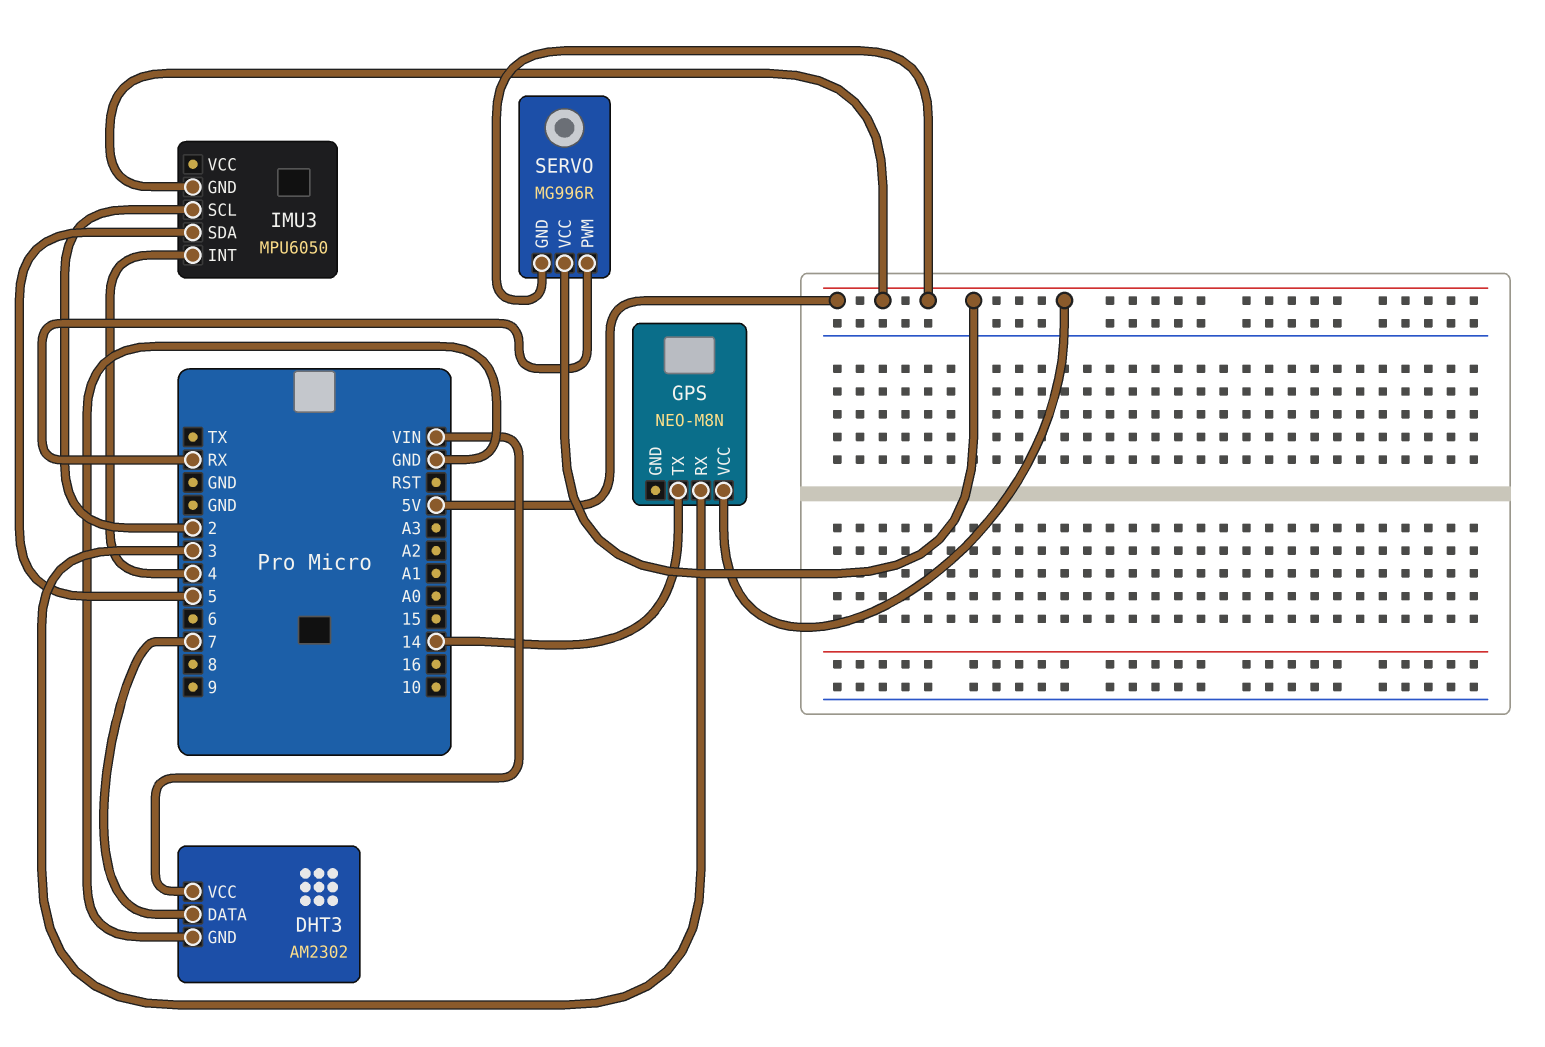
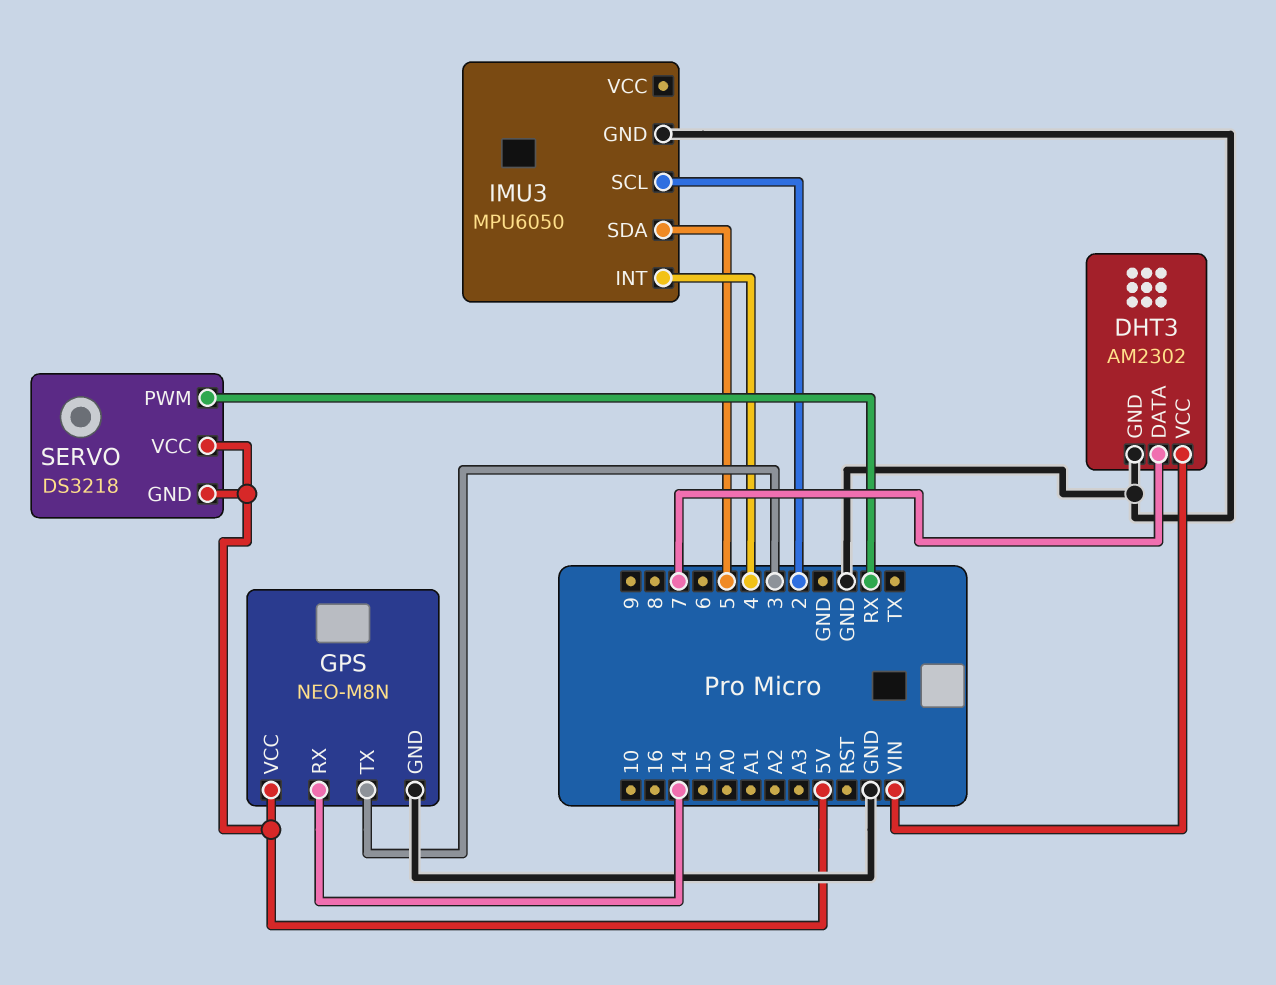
GPS pin GND: none -> GND
GPS pin RX: 3 -> 14
GPS pin TX: 14 -> 3
IMU3 pin GND: 5V -> GND
SERVO: MG996R -> DS3218

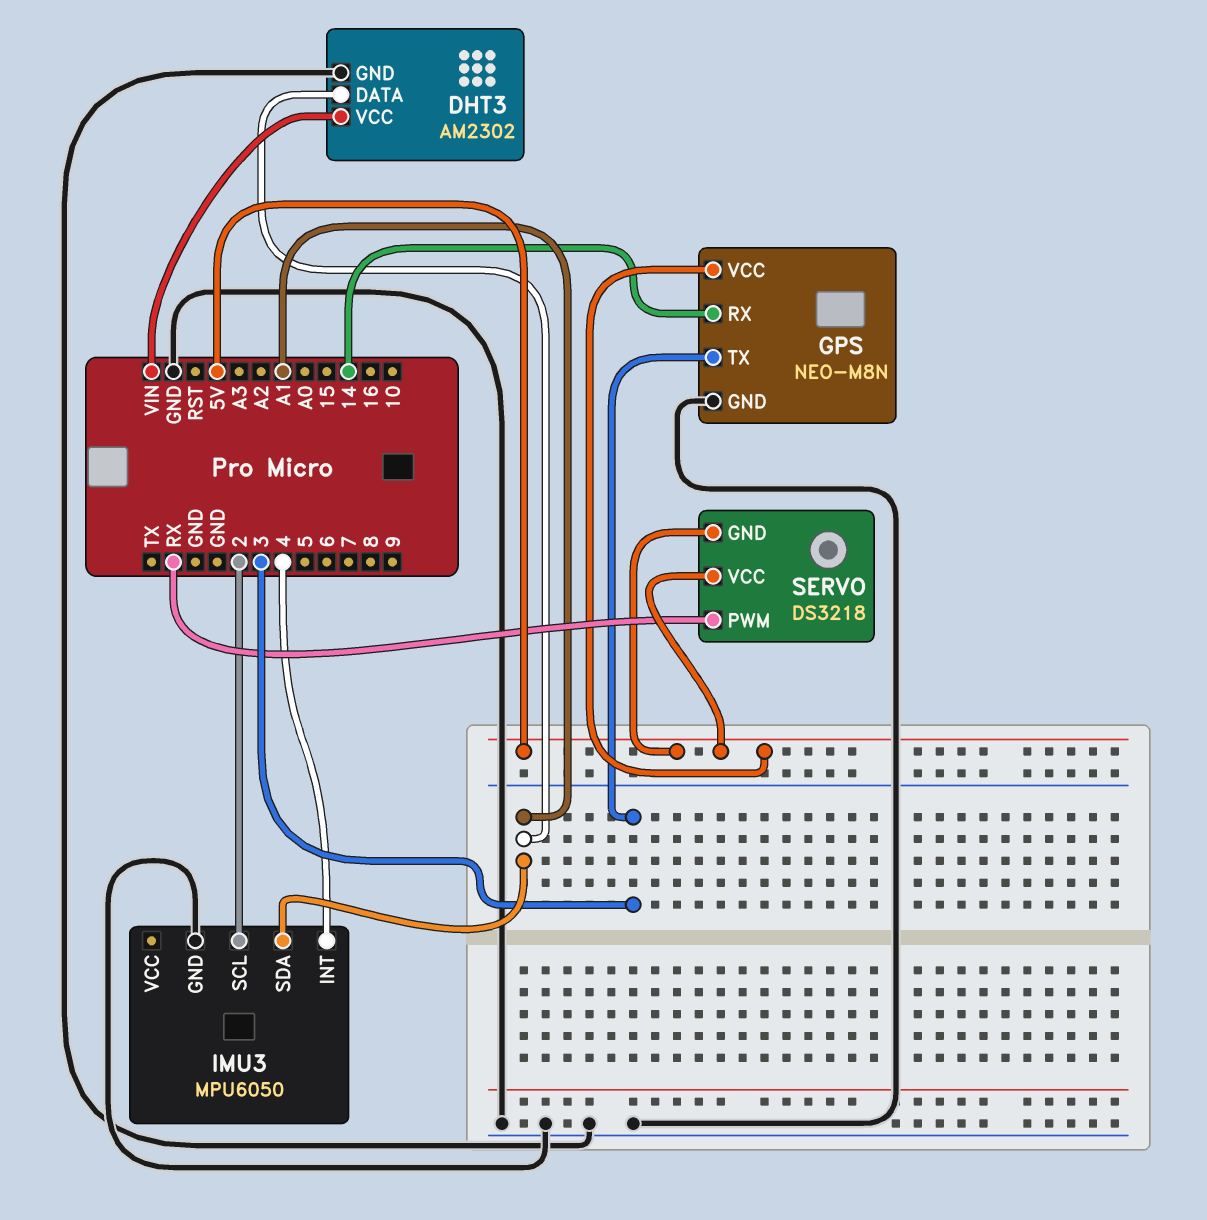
DHT3 pin DATA: 7 -> A1
IMU3 pin SDA: 5 -> A1

